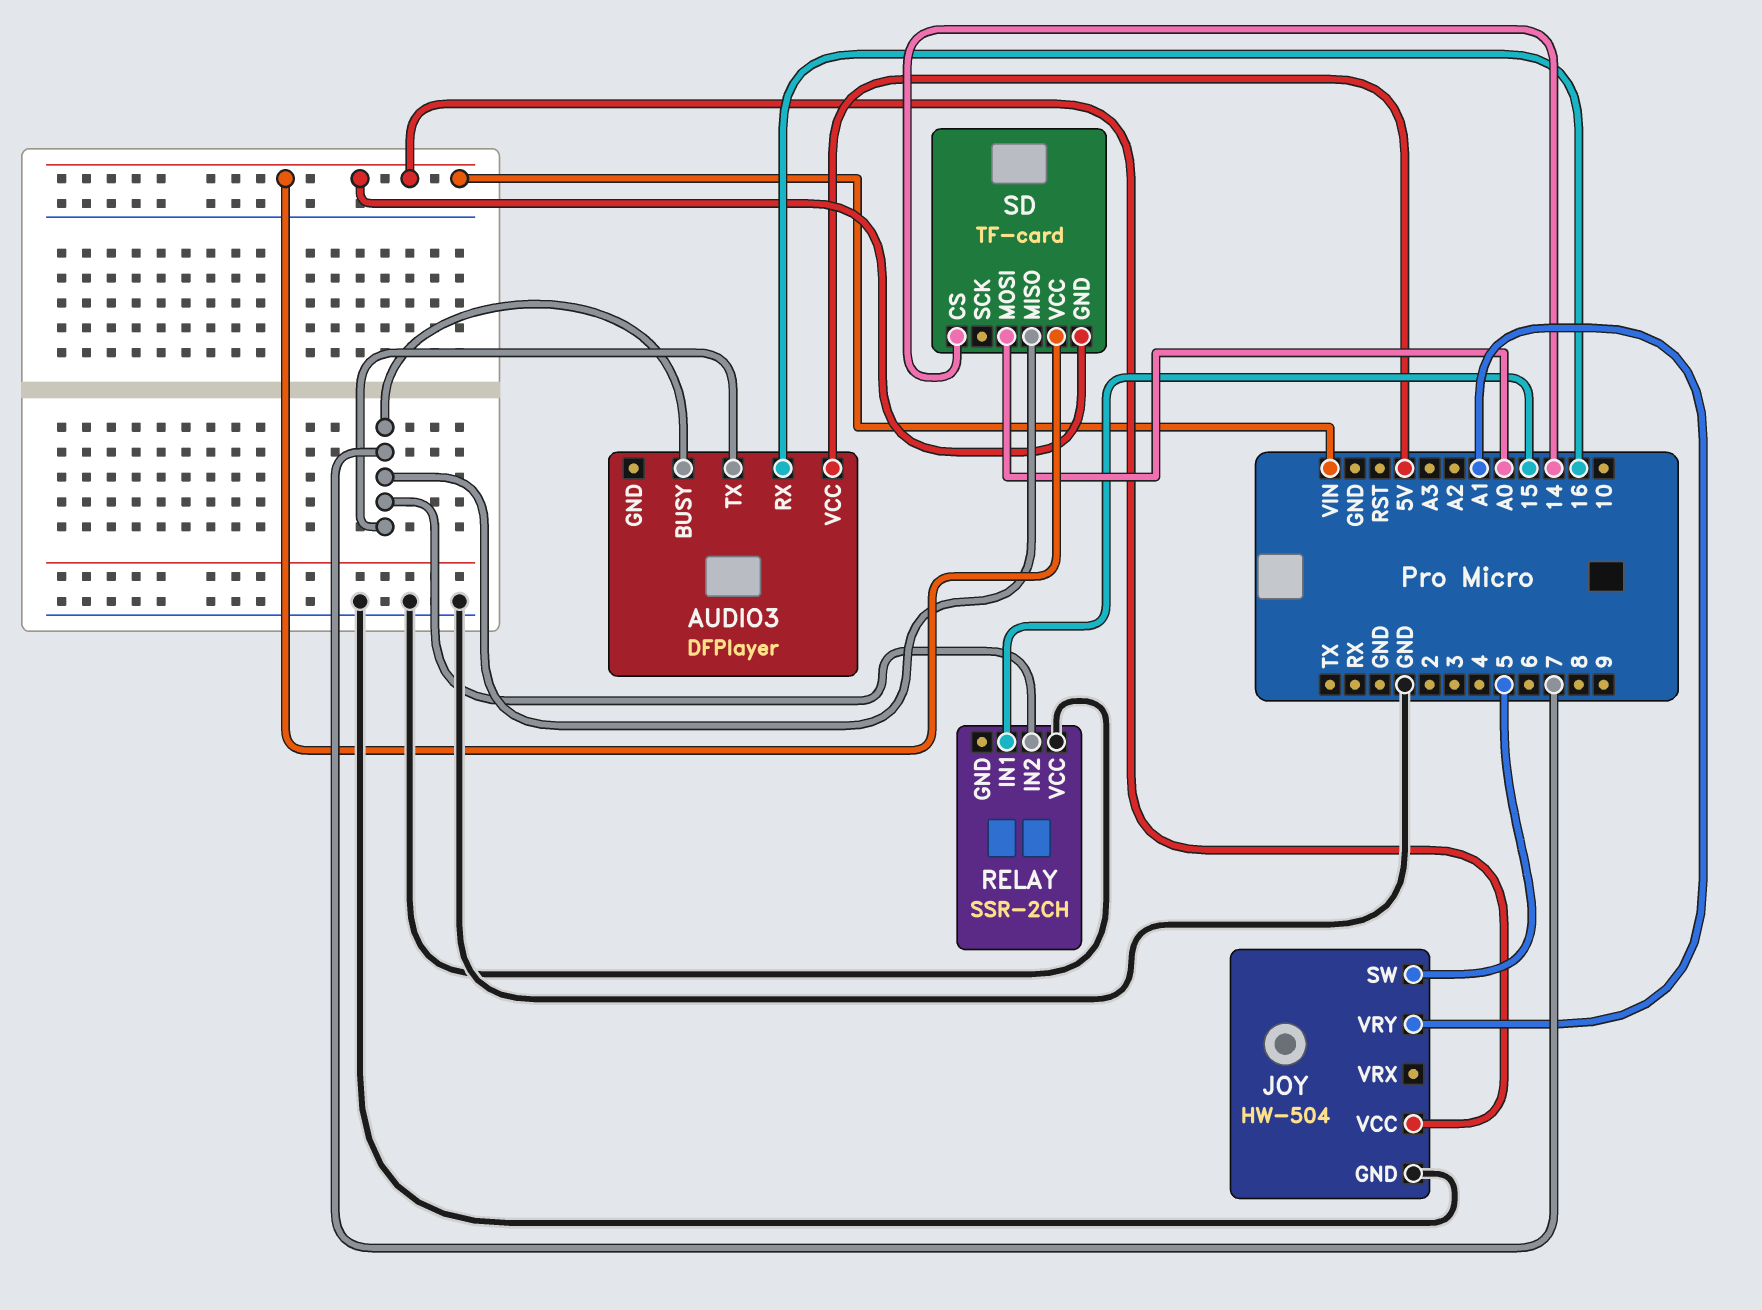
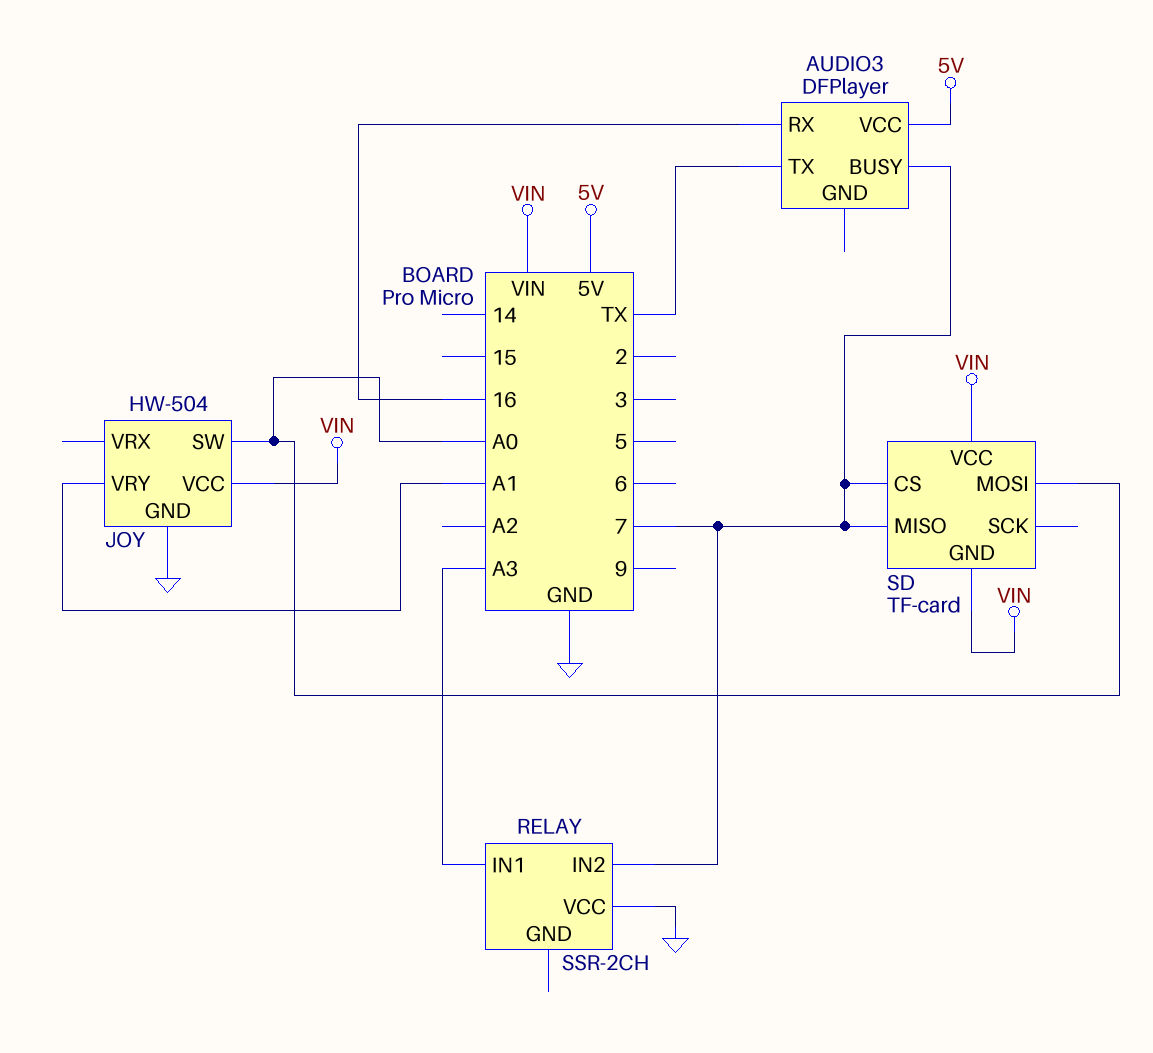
AUDIO3 pin TX: 7 -> TX
JOY pin SW: 5 -> A0
RELAY pin IN1: 15 -> A3
SD pin CS: 14 -> 7

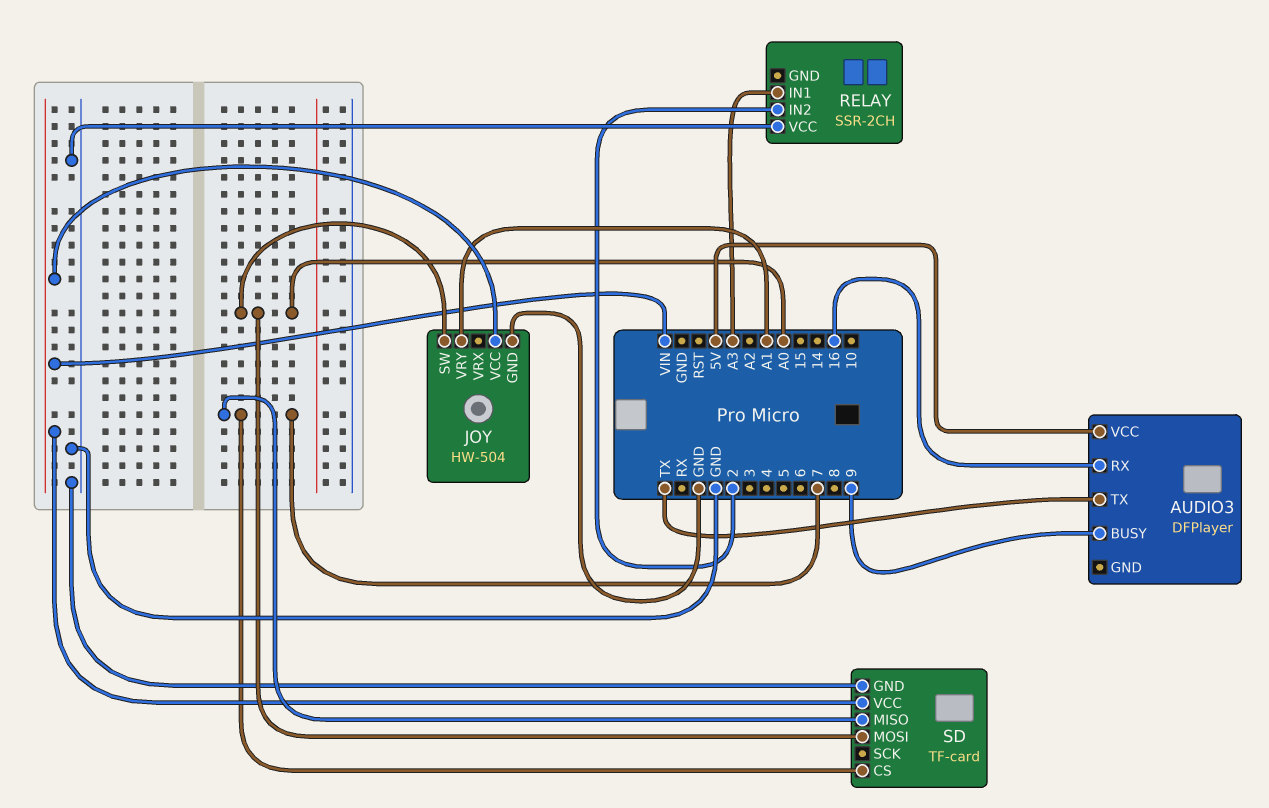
AUDIO3 pin BUSY: 7 -> 9
RELAY pin IN2: 7 -> 2
SD pin GND: VIN -> GND

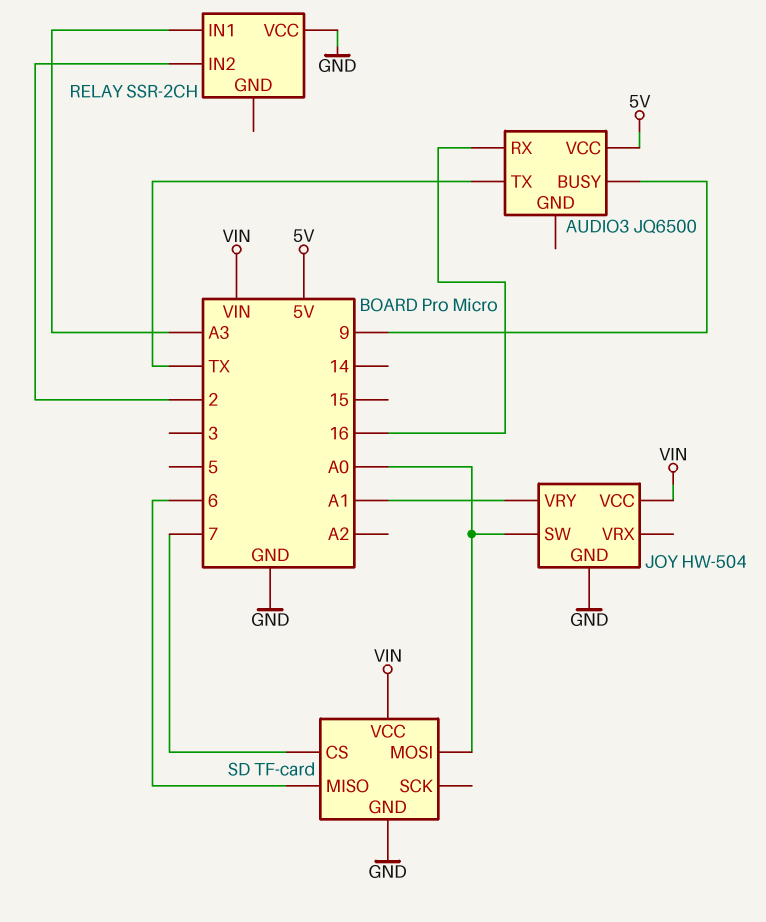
AUDIO3: DFPlayer -> JQ6500
SD pin MISO: 7 -> 6

